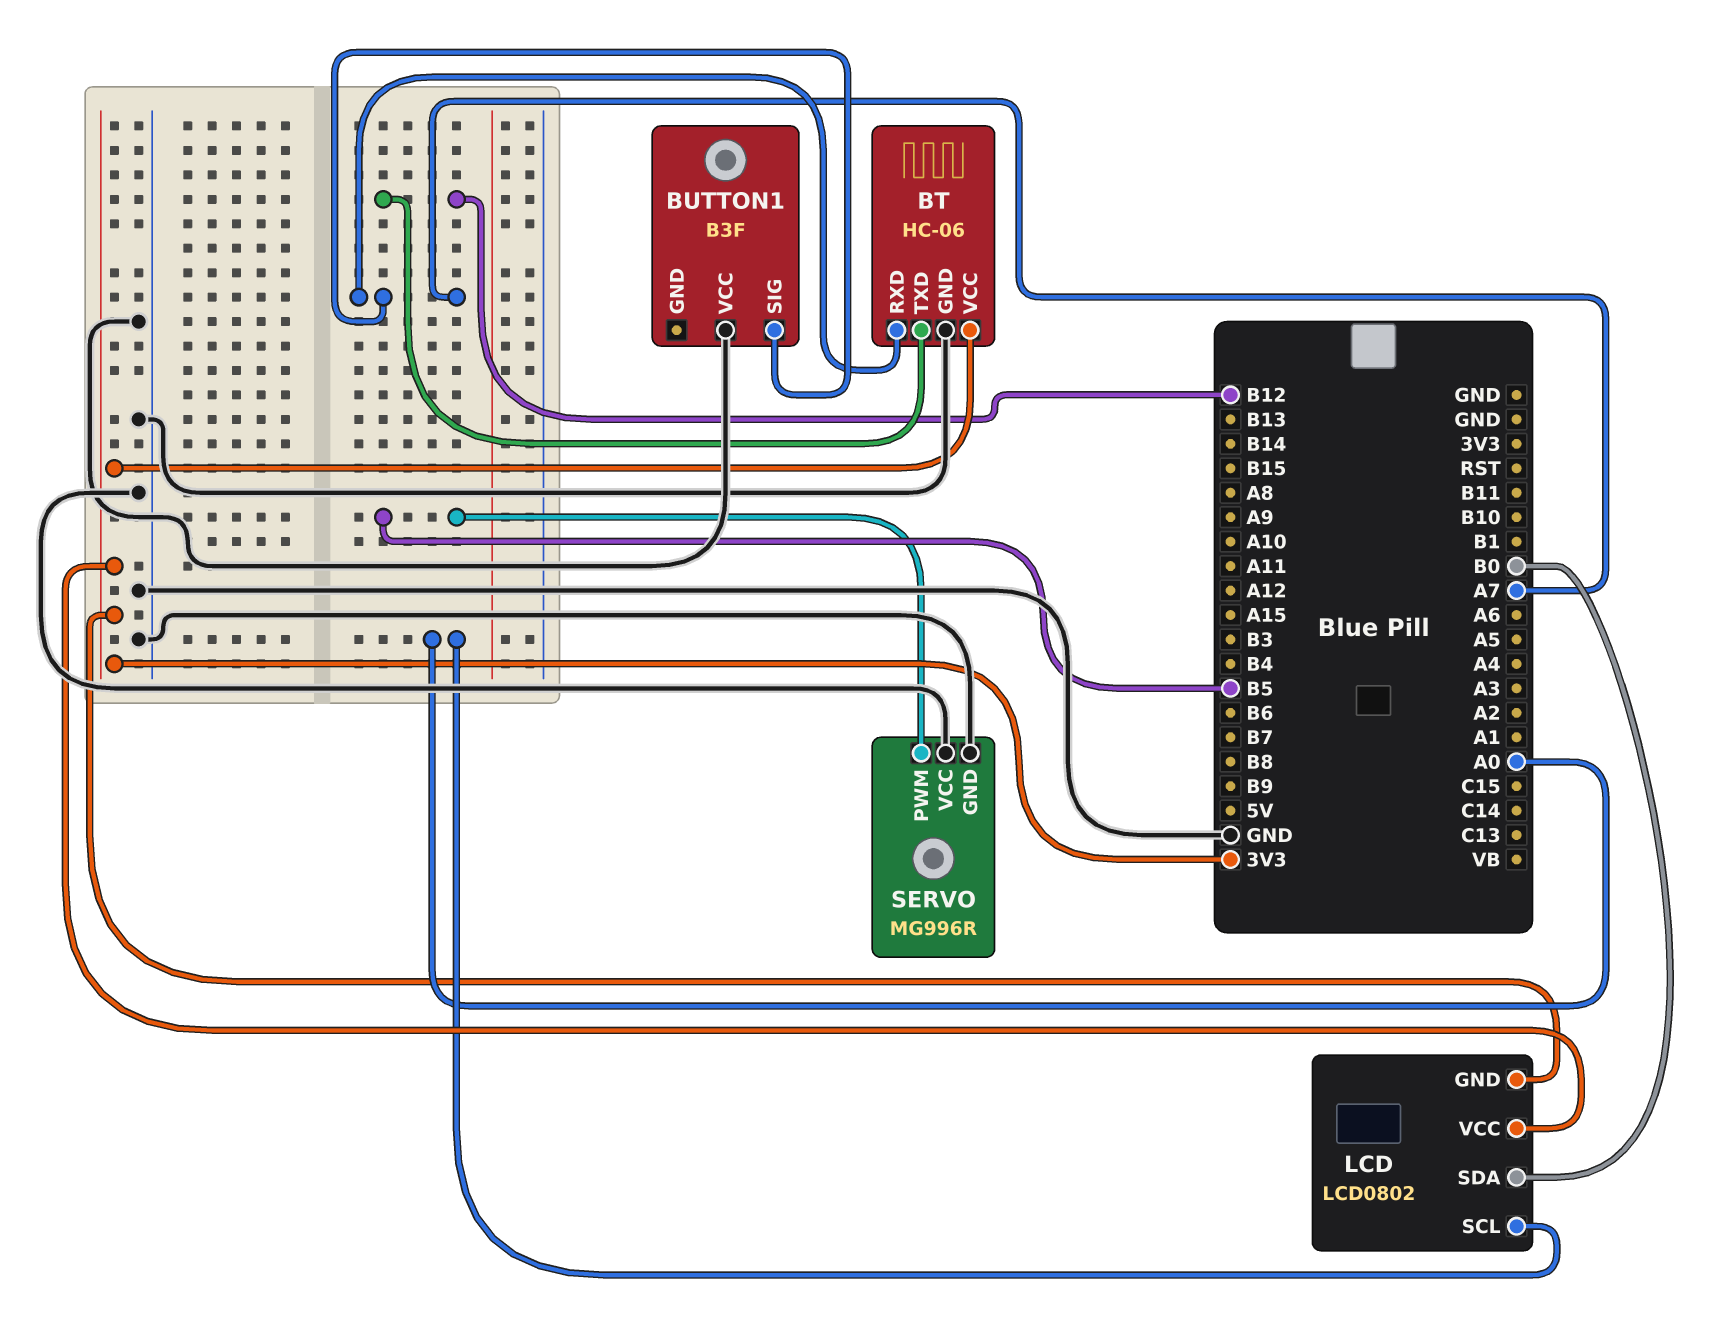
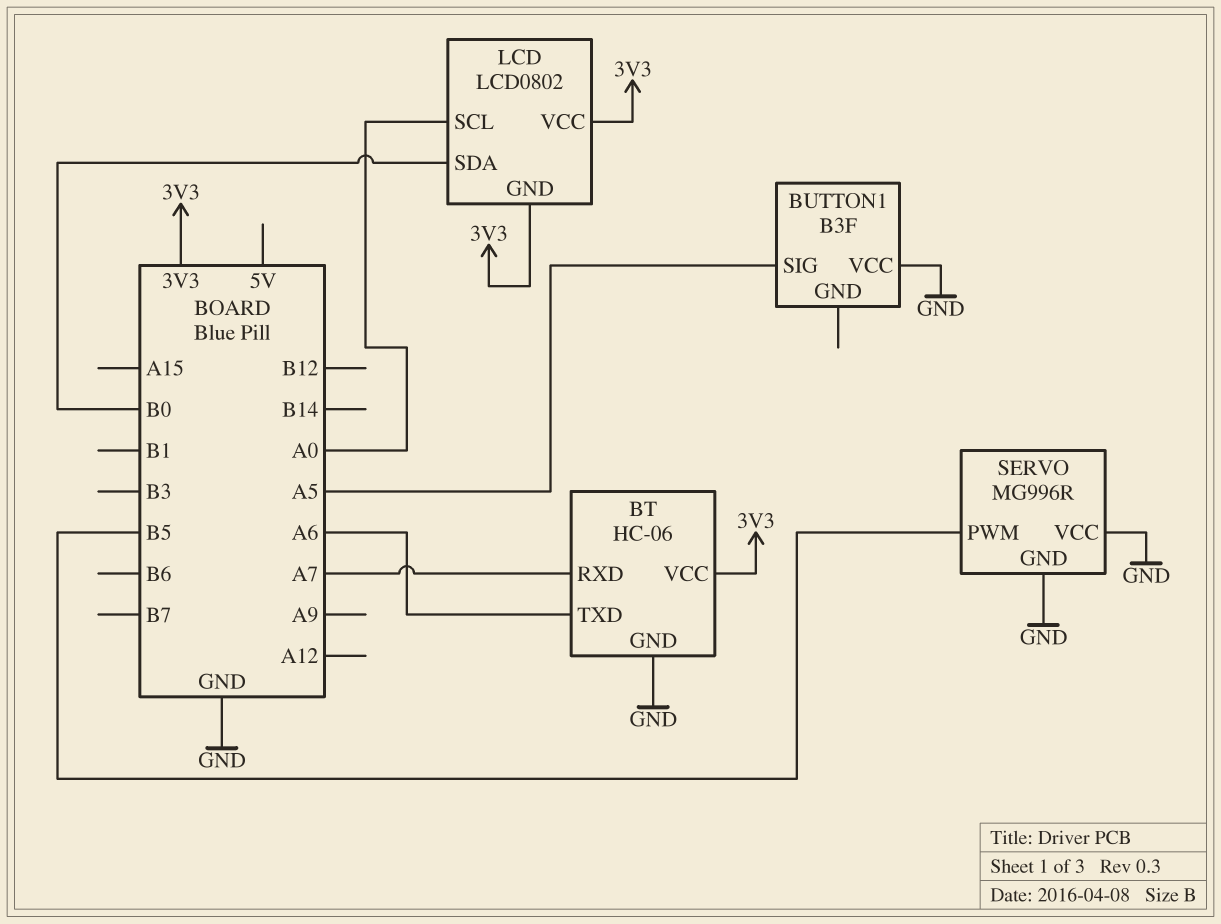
BT pin TXD: B12 -> A6
BUTTON1 pin SIG: A7 -> A5

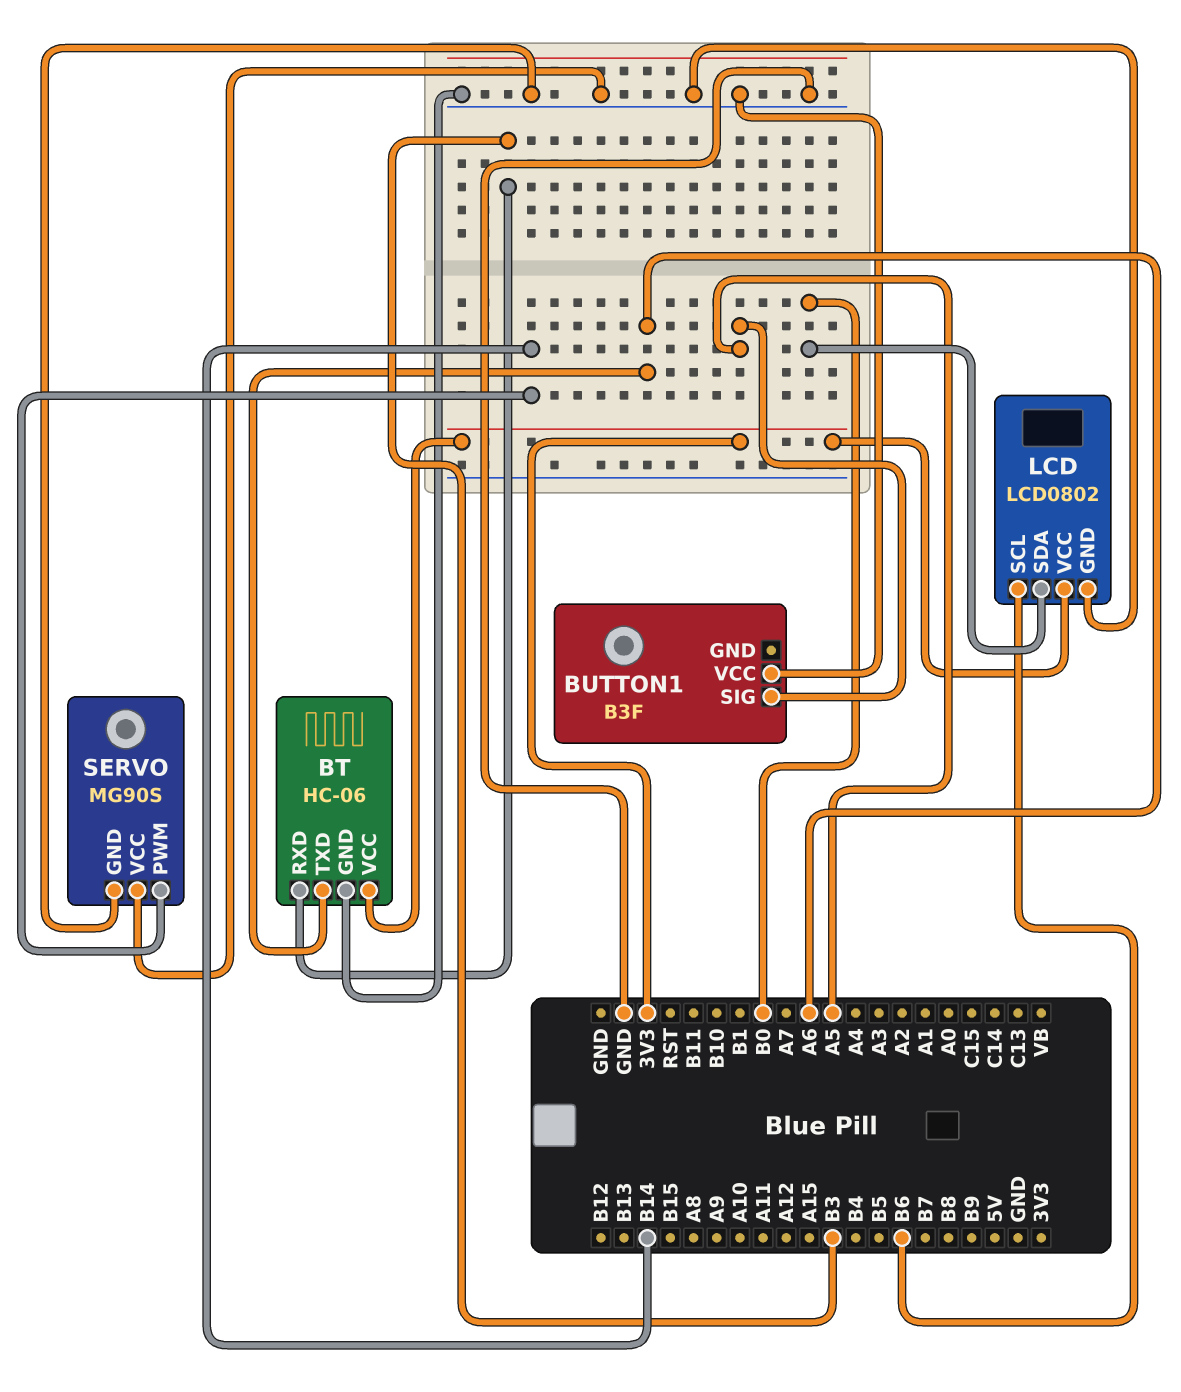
BT pin RXD: A7 -> B3
LCD pin GND: 3V3 -> GND
LCD pin SCL: A0 -> B6
SERVO: MG996R -> MG90S
SERVO pin PWM: B5 -> B14

